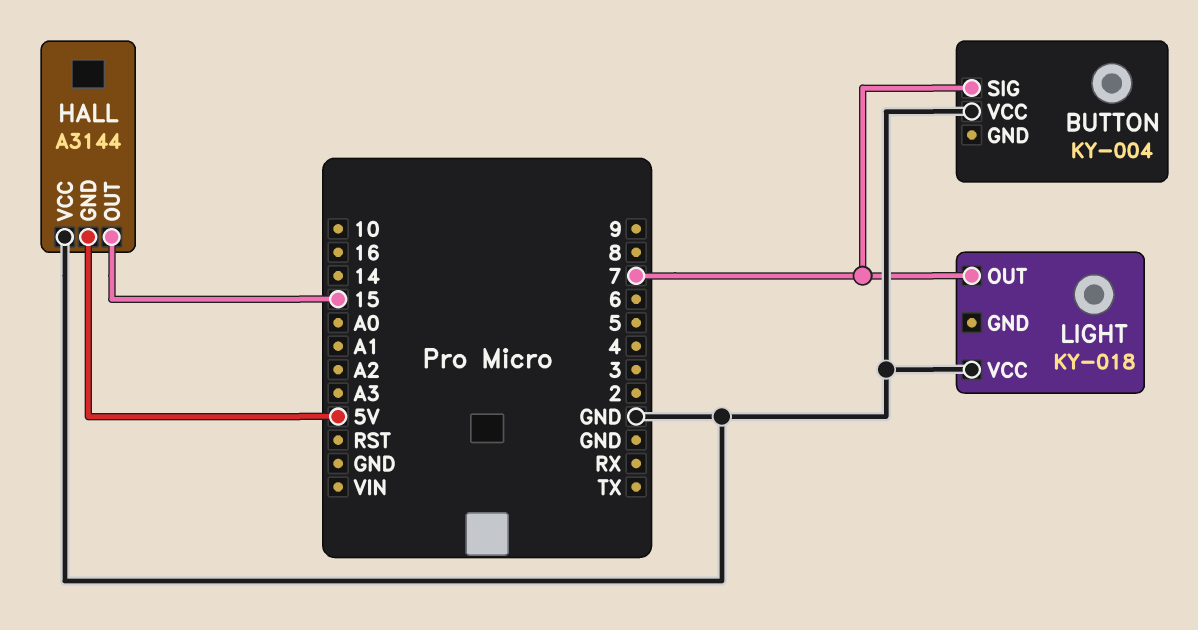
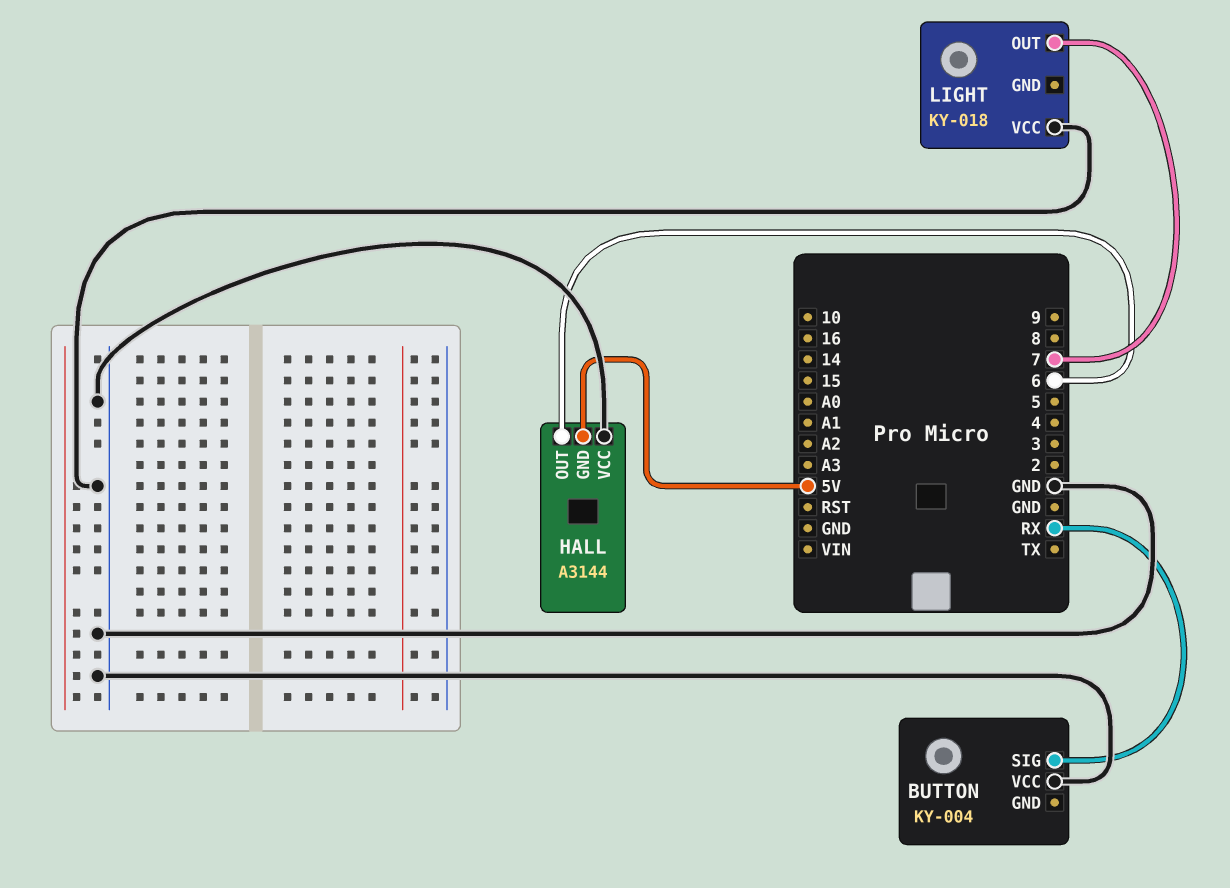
BUTTON pin SIG: 7 -> RX
HALL pin OUT: 15 -> 6

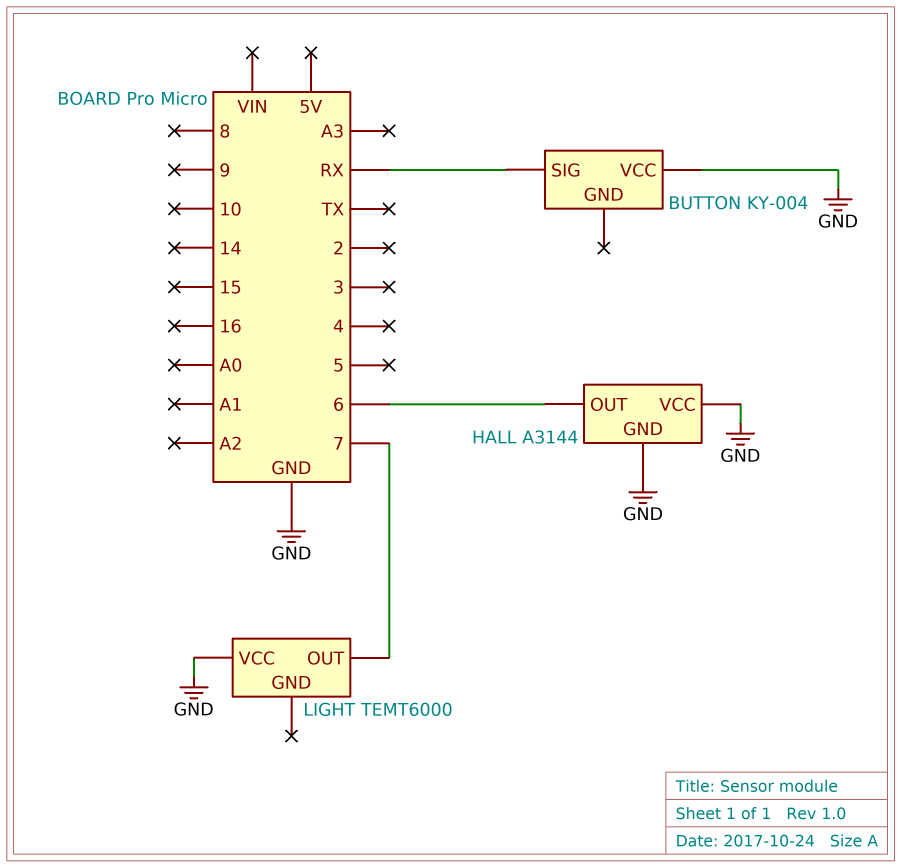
HALL pin GND: 5V -> GND
LIGHT: KY-018 -> TEMT6000

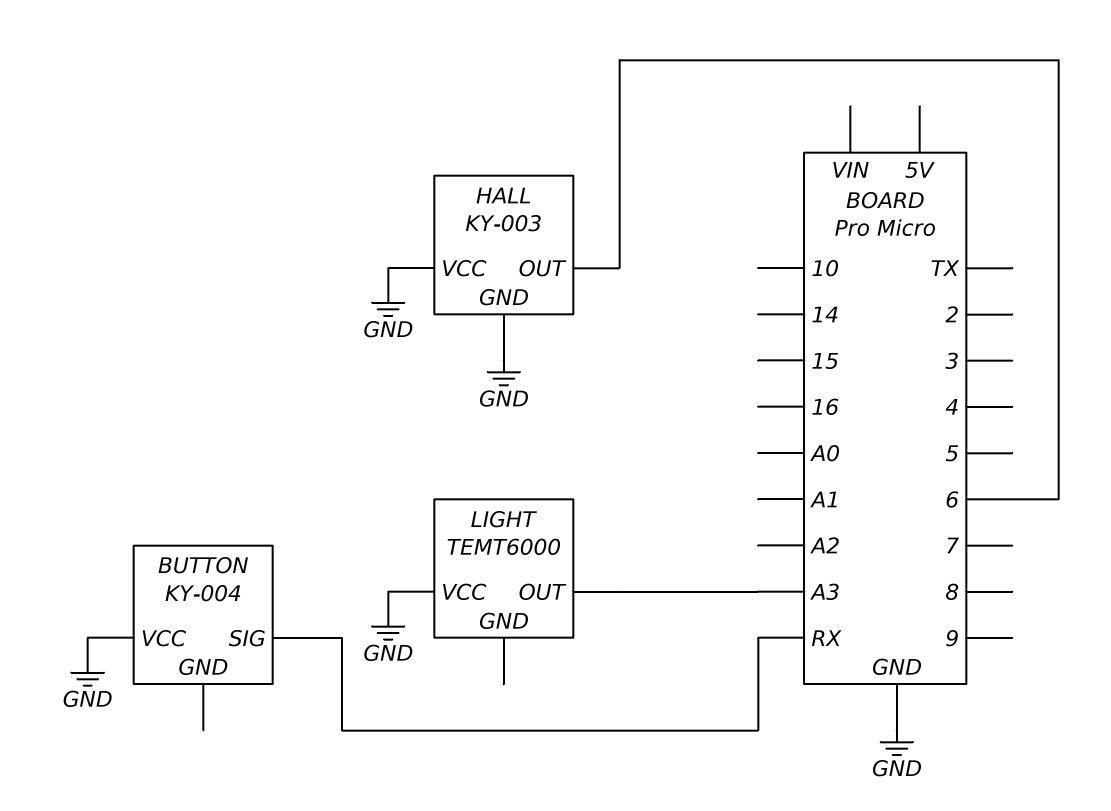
HALL: A3144 -> KY-003
LIGHT pin OUT: 7 -> A3

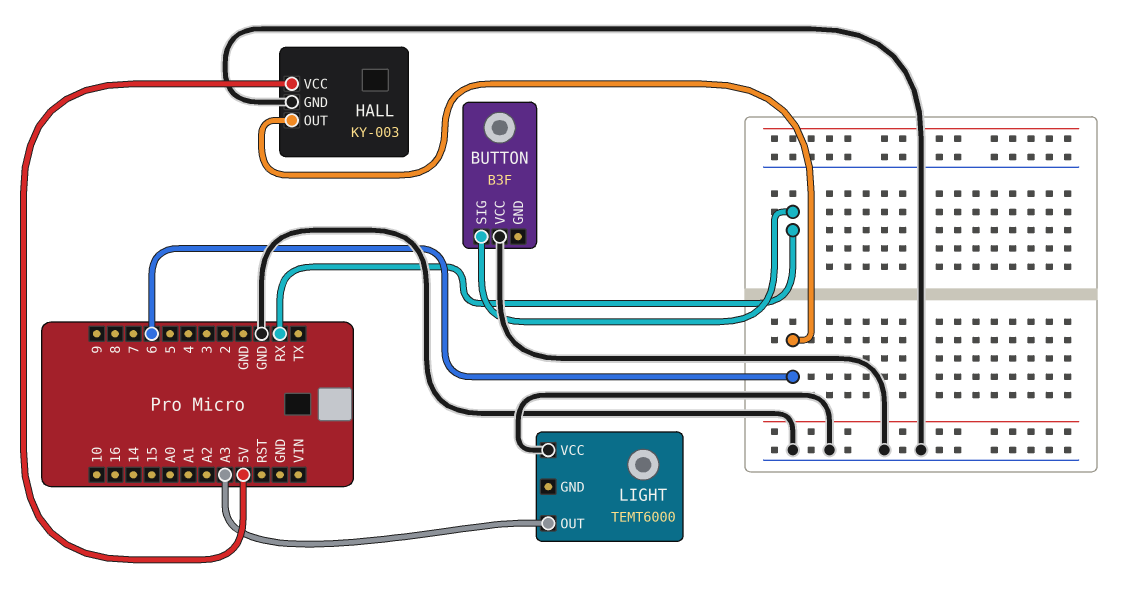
BUTTON: KY-004 -> B3F
HALL pin VCC: GND -> 5V

